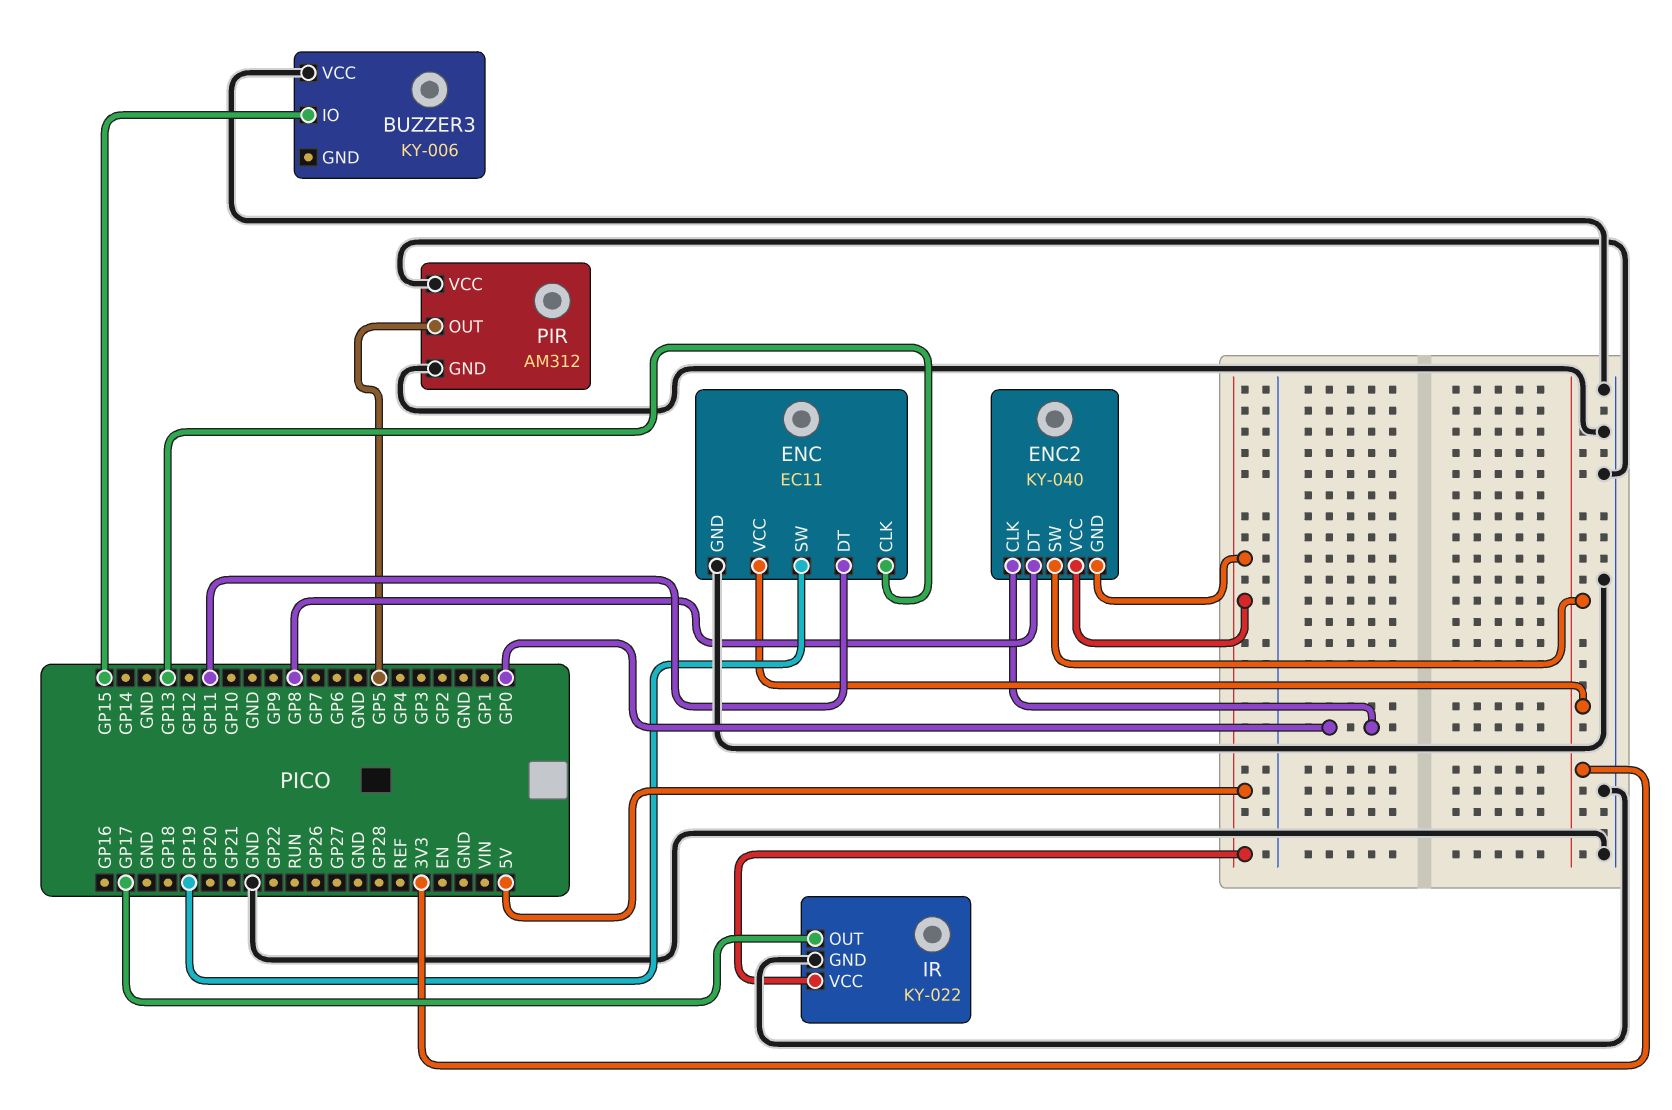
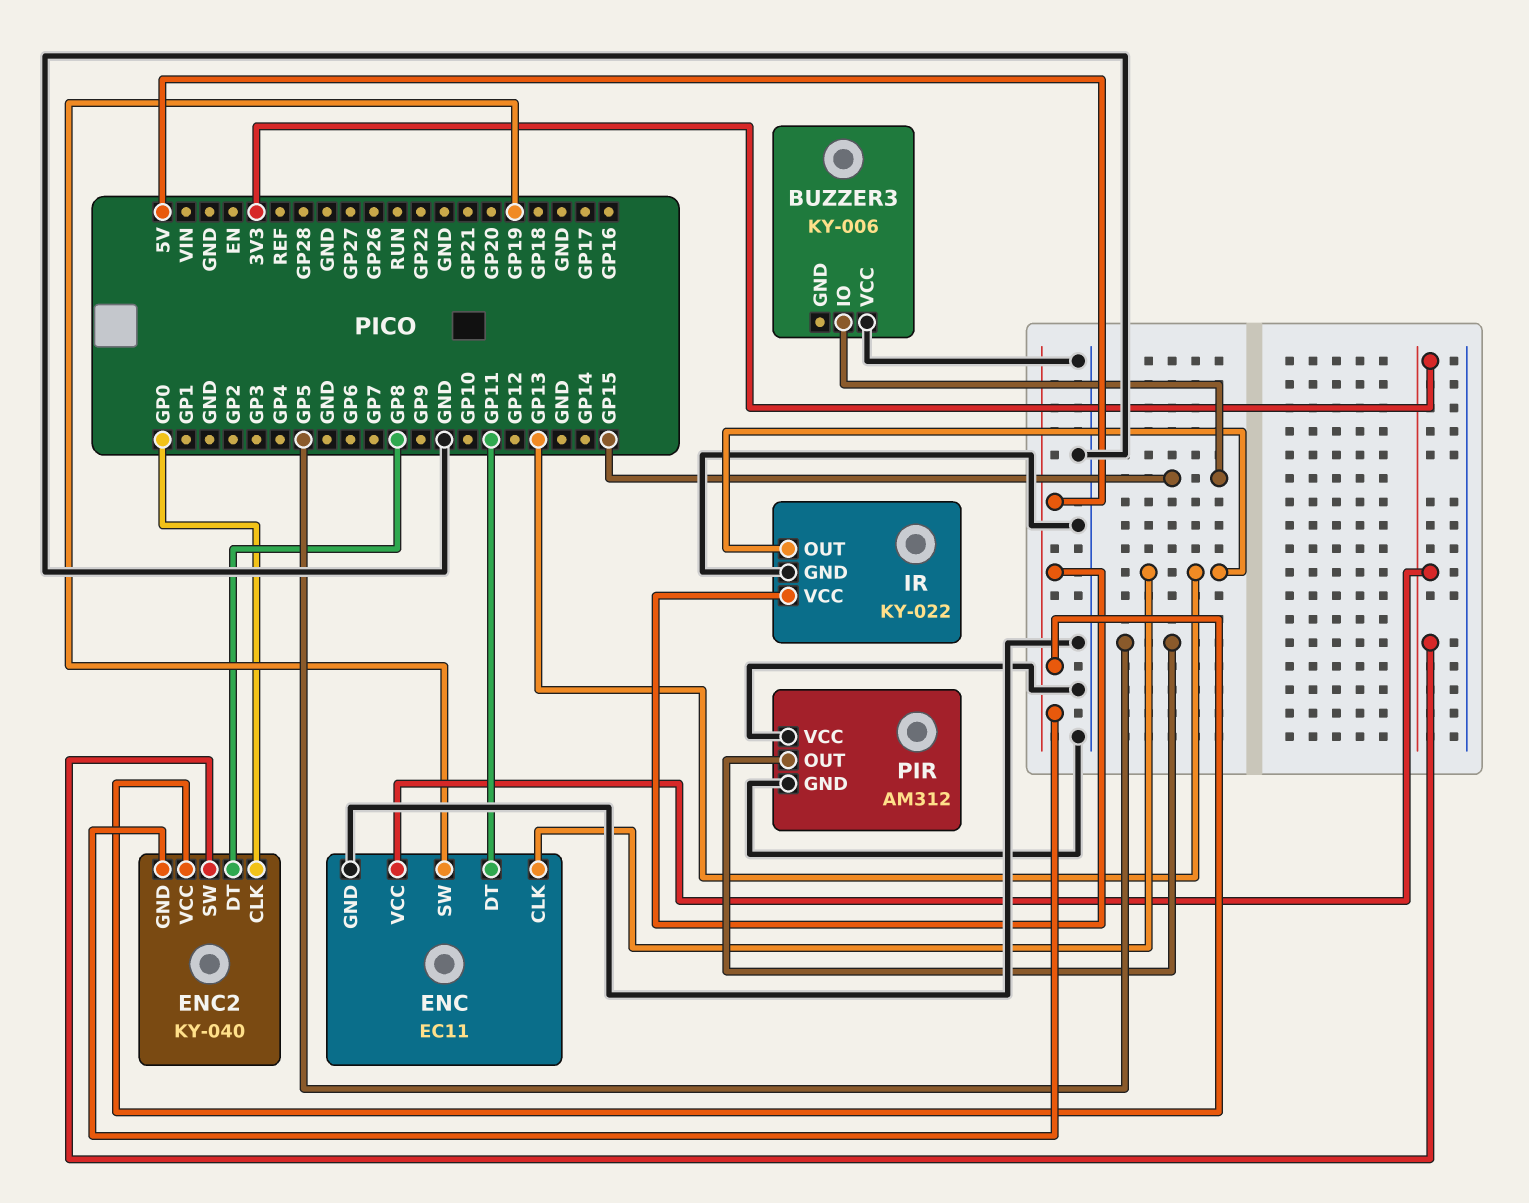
IR pin OUT: GP17 -> GP13

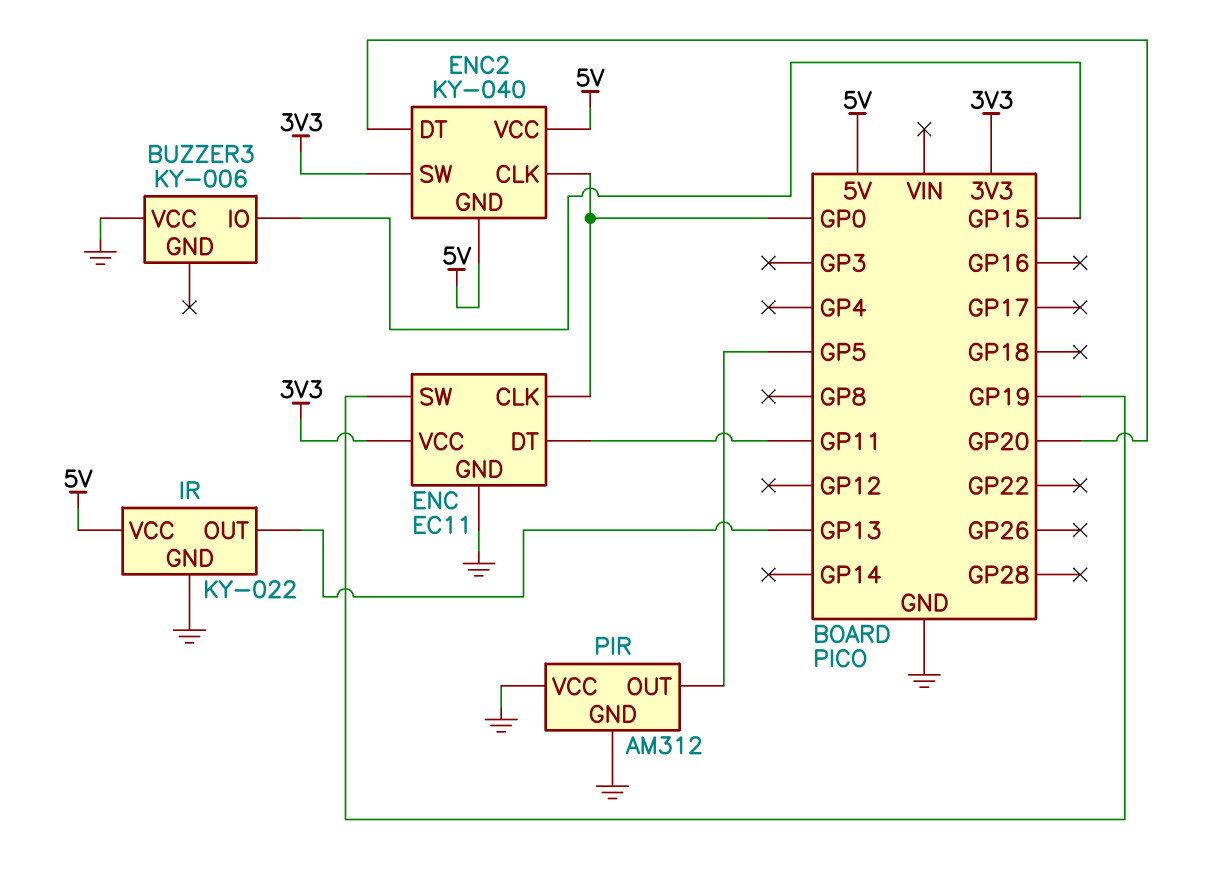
ENC pin CLK: GP13 -> GP0
ENC2 pin DT: GP8 -> GP20

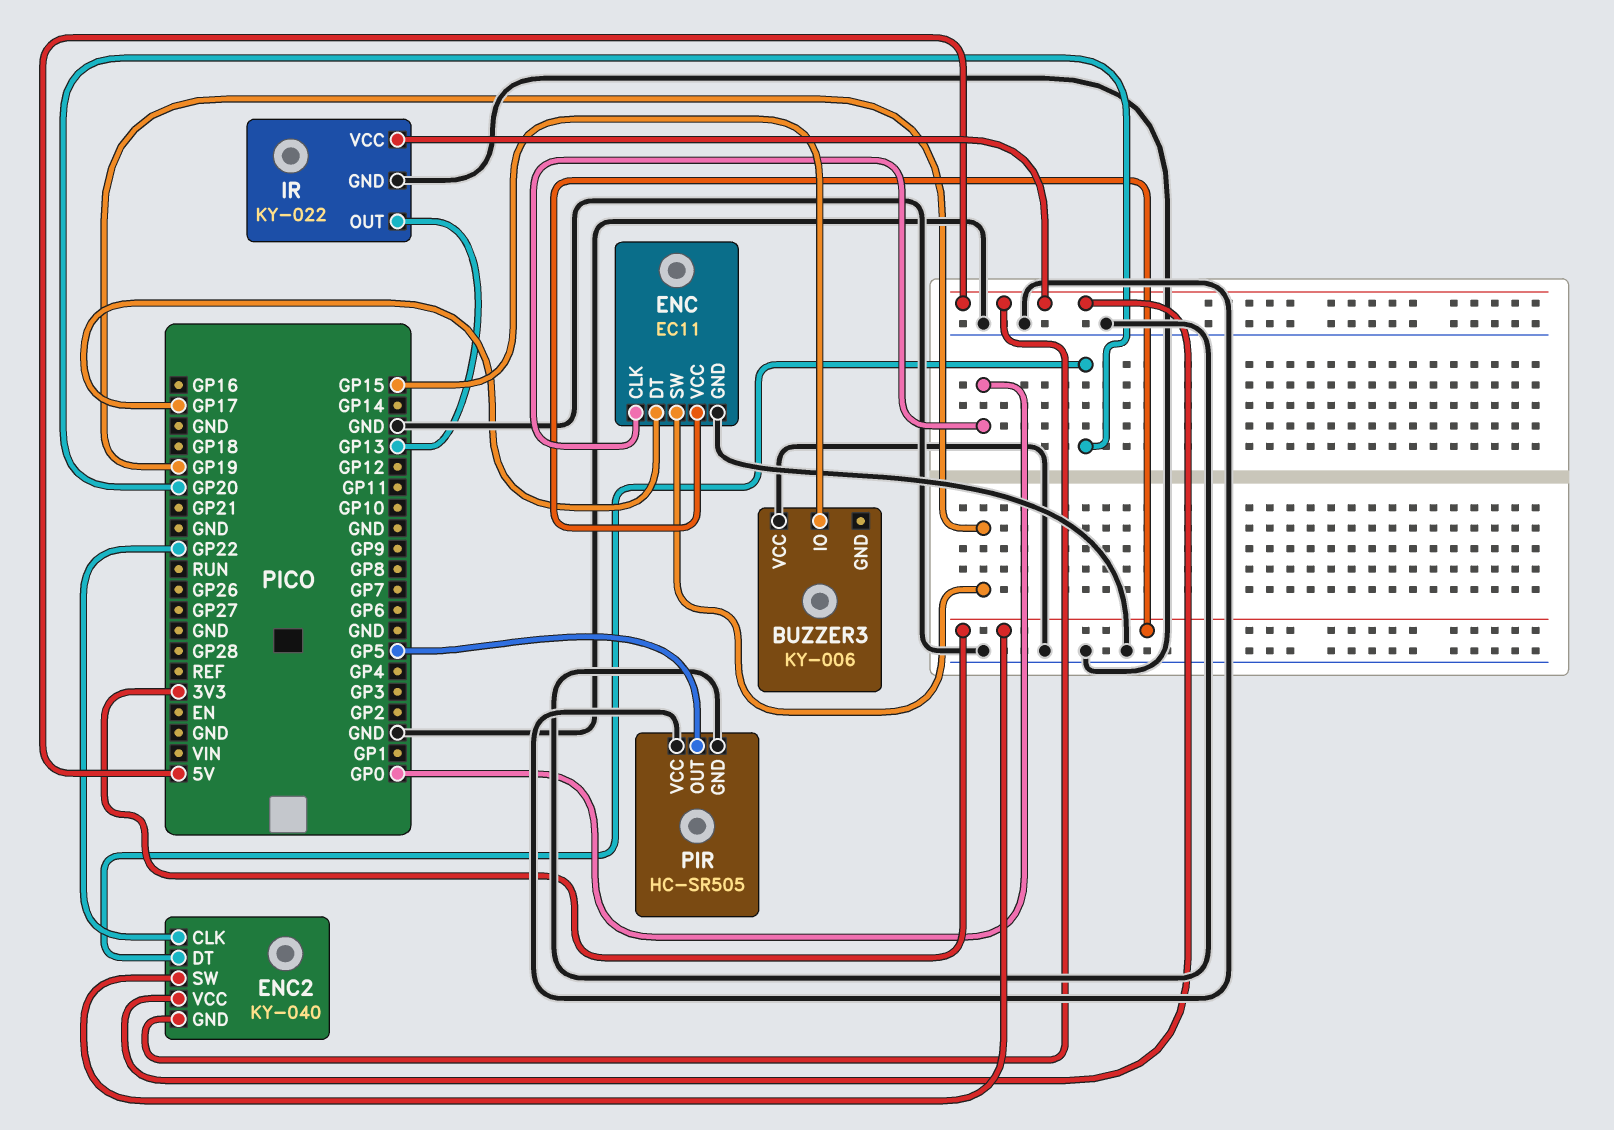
ENC pin DT: GP11 -> GP17
ENC2 pin CLK: GP0 -> GP22
PIR: AM312 -> HC-SR505

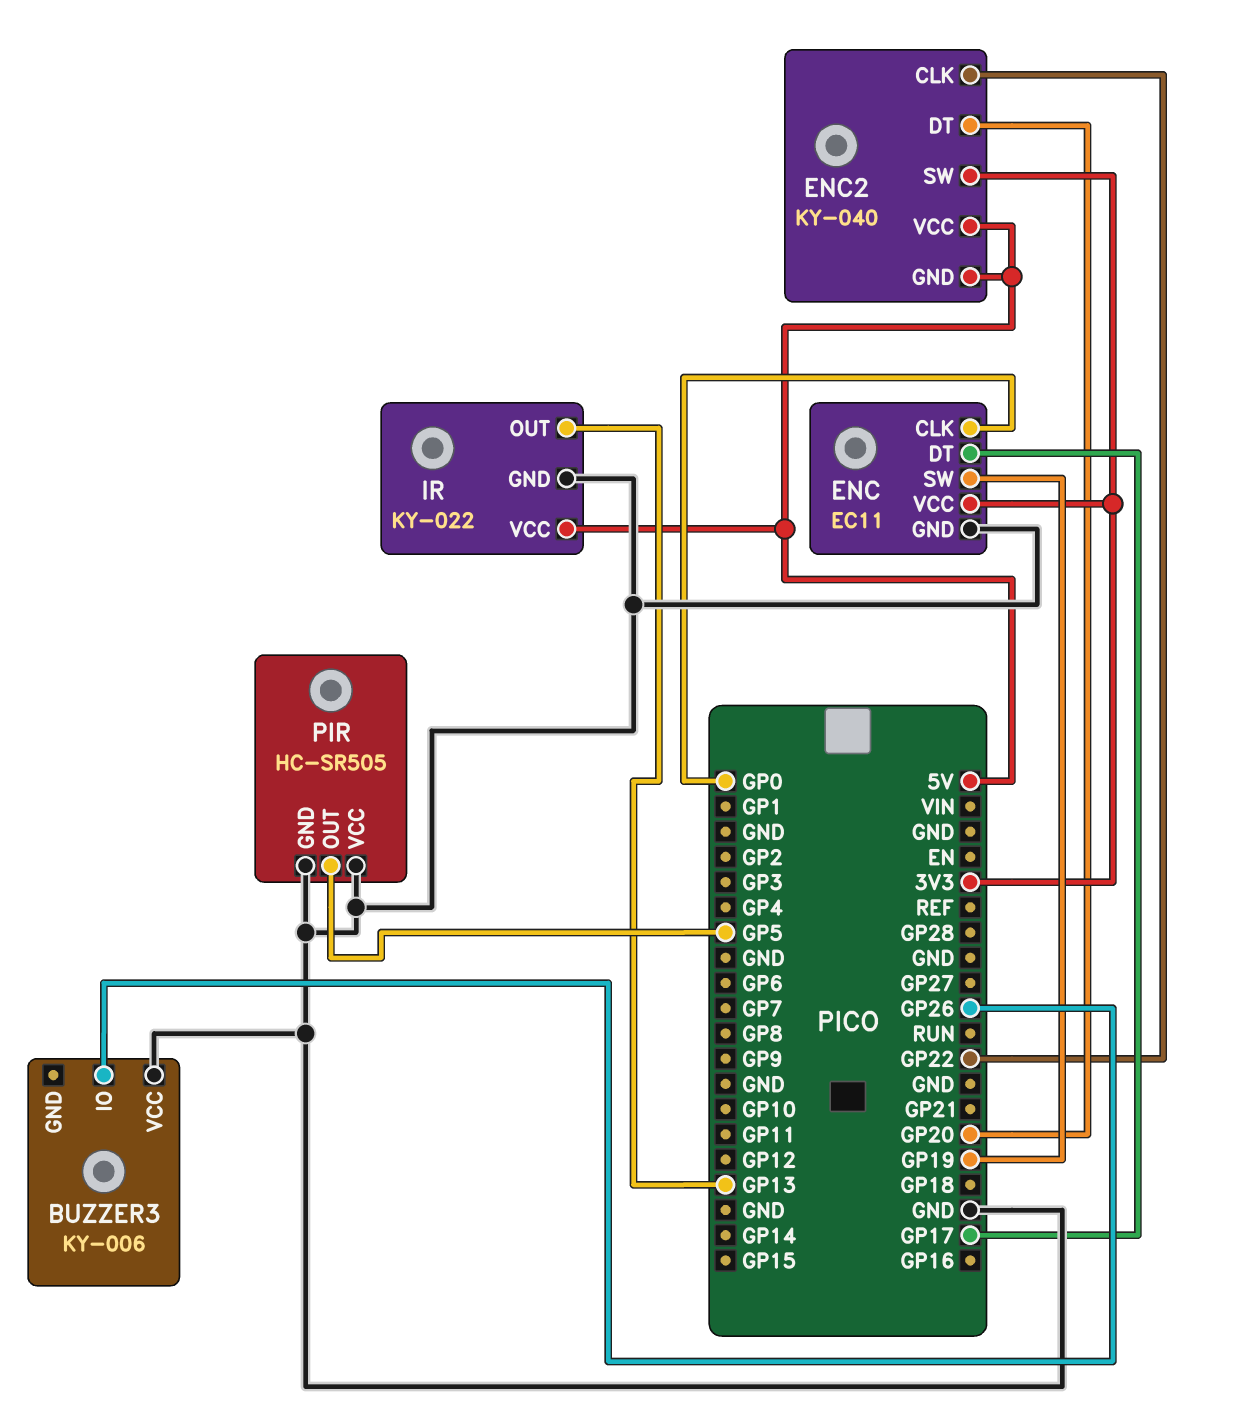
BUZZER3 pin IO: GP15 -> GP26

